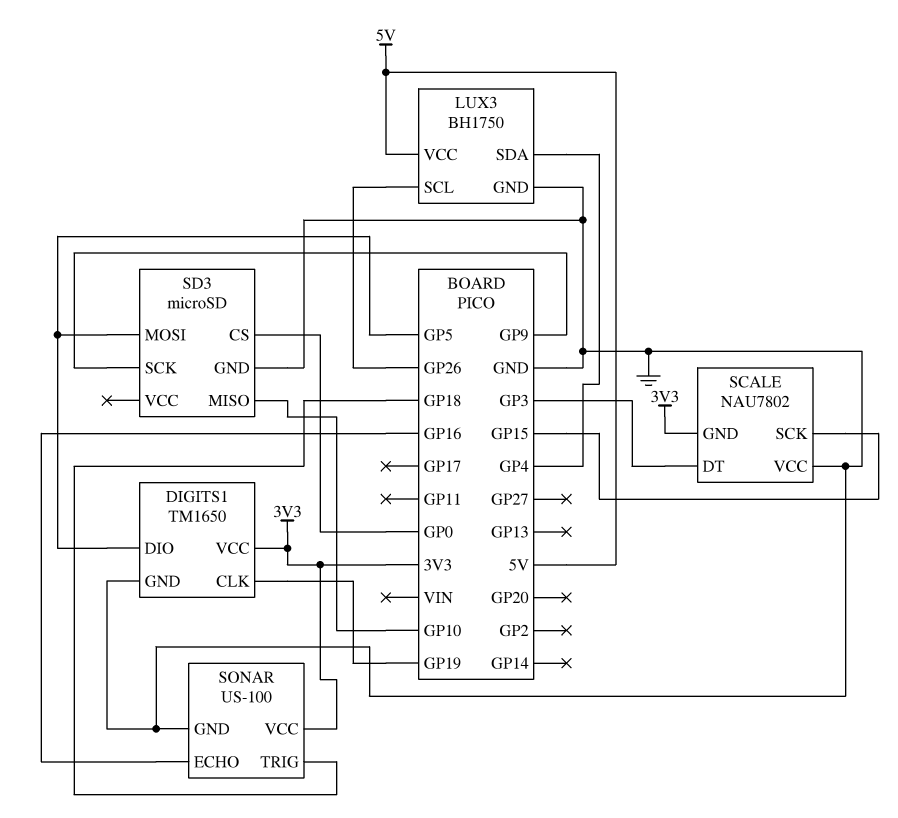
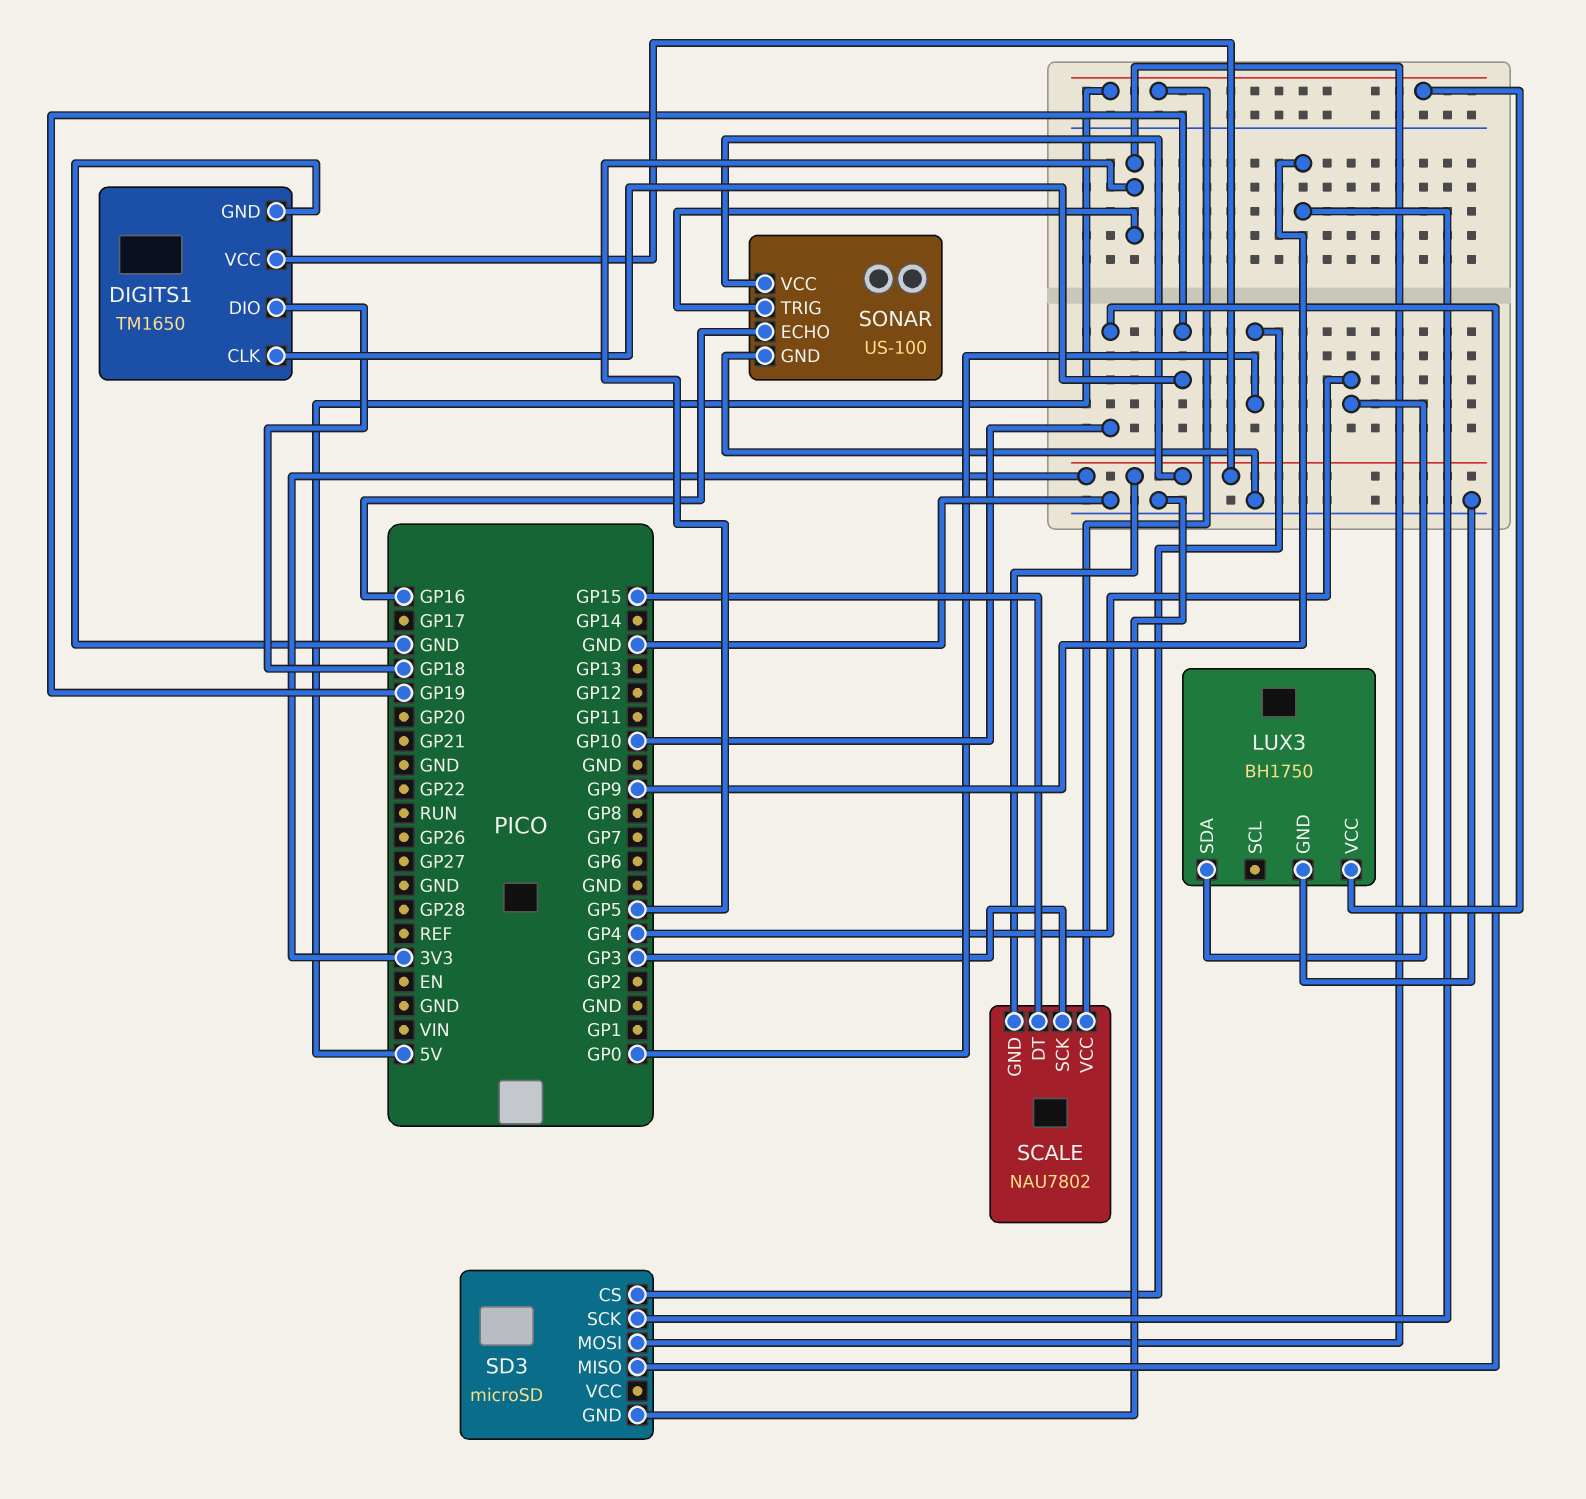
DIGITS1 pin DIO: GP5 -> GP18
LUX3 pin SCL: GP26 -> none
SCALE pin DT: GP3 -> GP15
SCALE pin SCK: GP15 -> GP3
SCALE pin VCC: GND -> 5V
SONAR pin TRIG: GP18 -> GP5

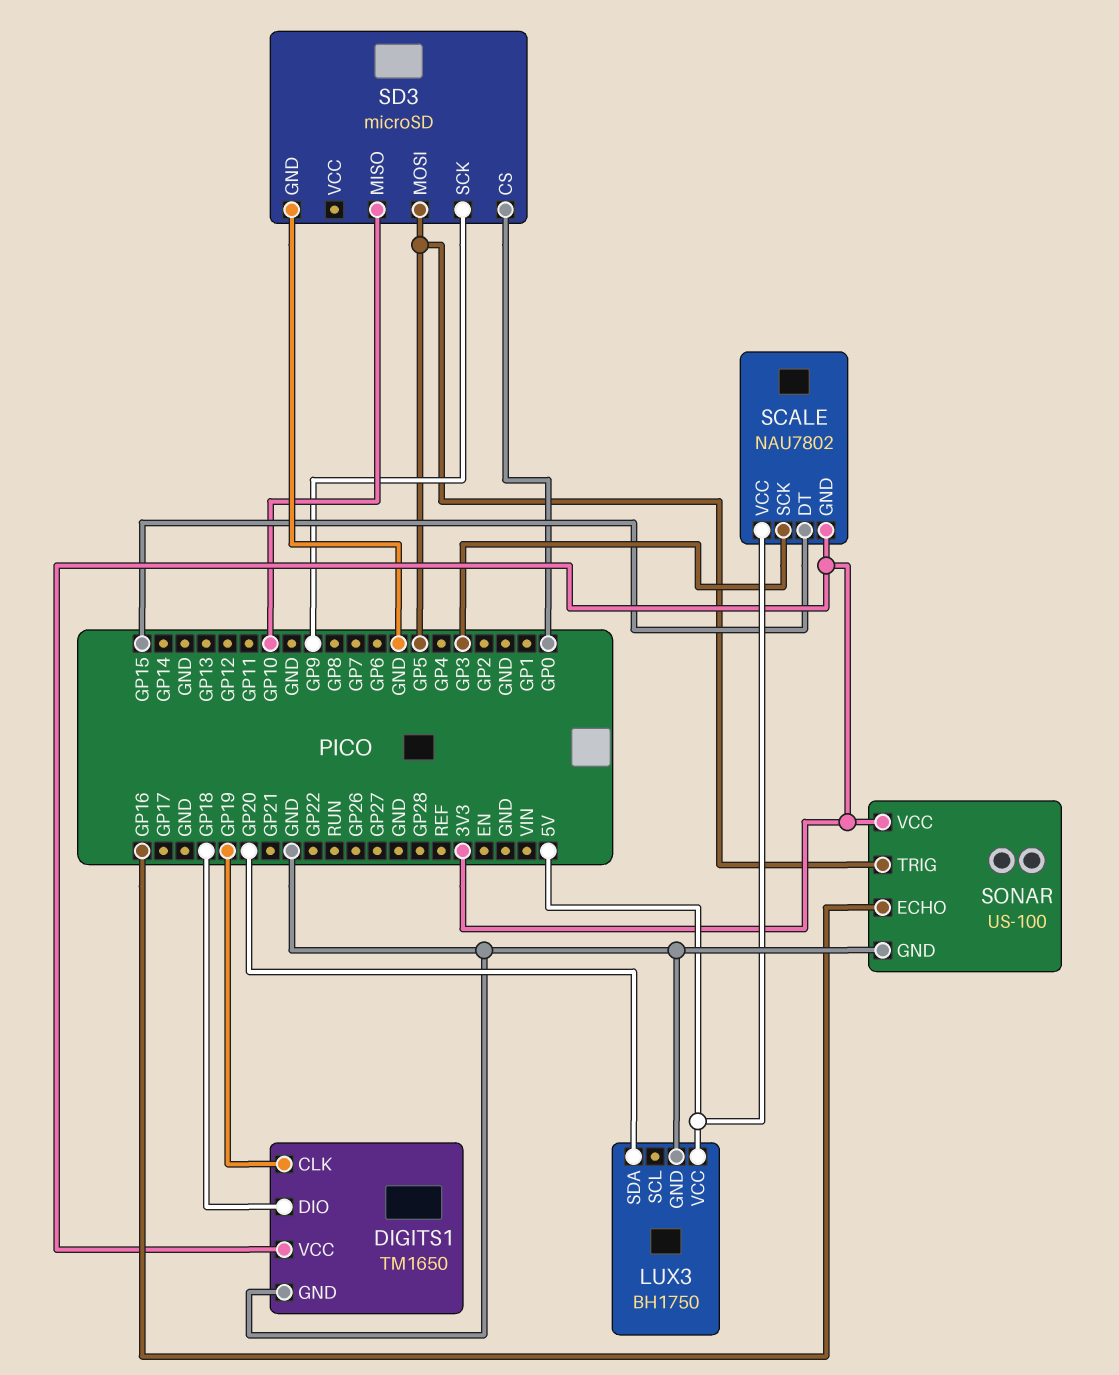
LUX3 pin SDA: GP4 -> GP20

